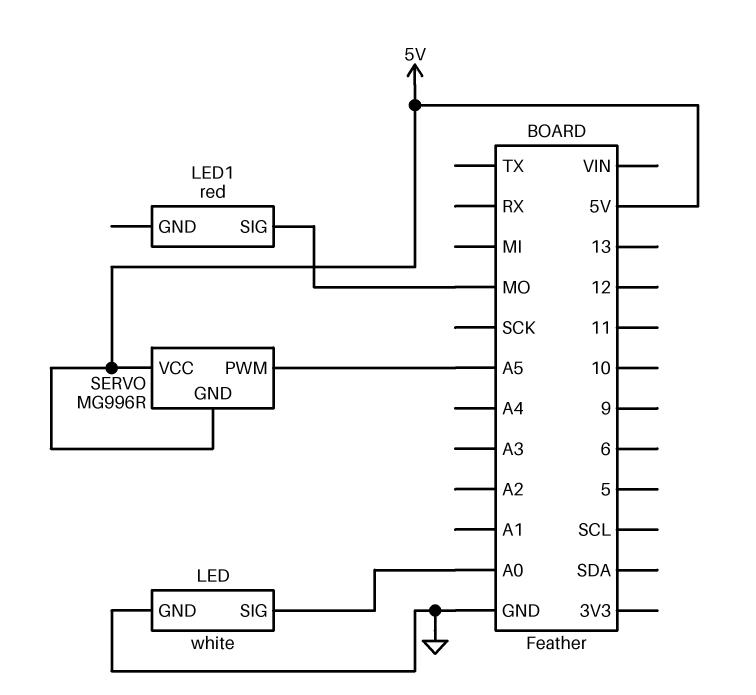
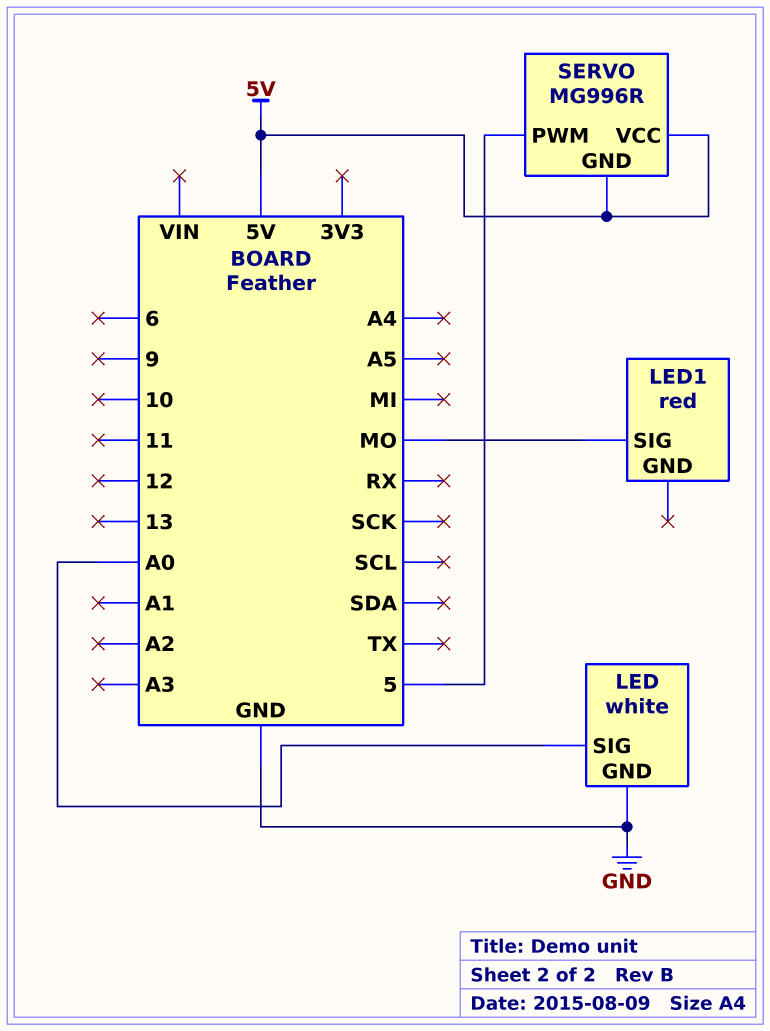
SERVO pin PWM: A5 -> 5

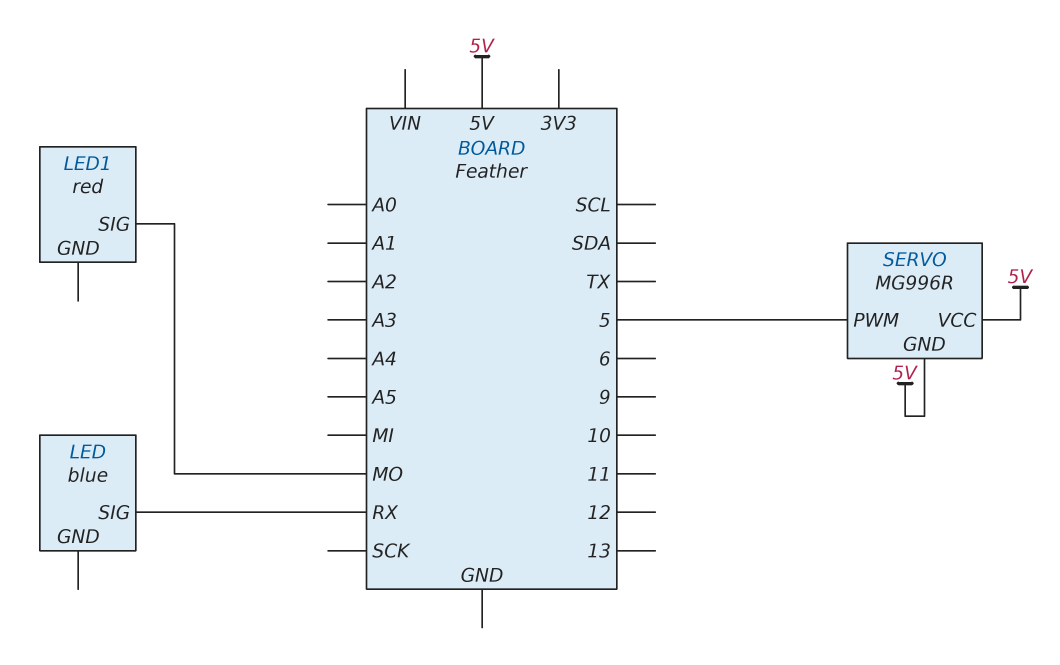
LED: white -> blue
LED pin GND: GND -> none
LED pin SIG: A0 -> RX

